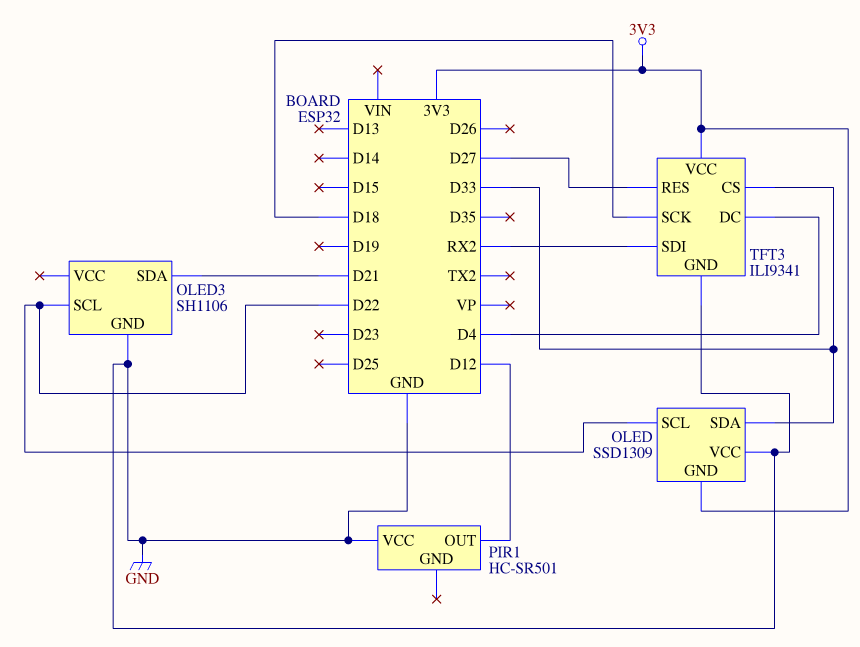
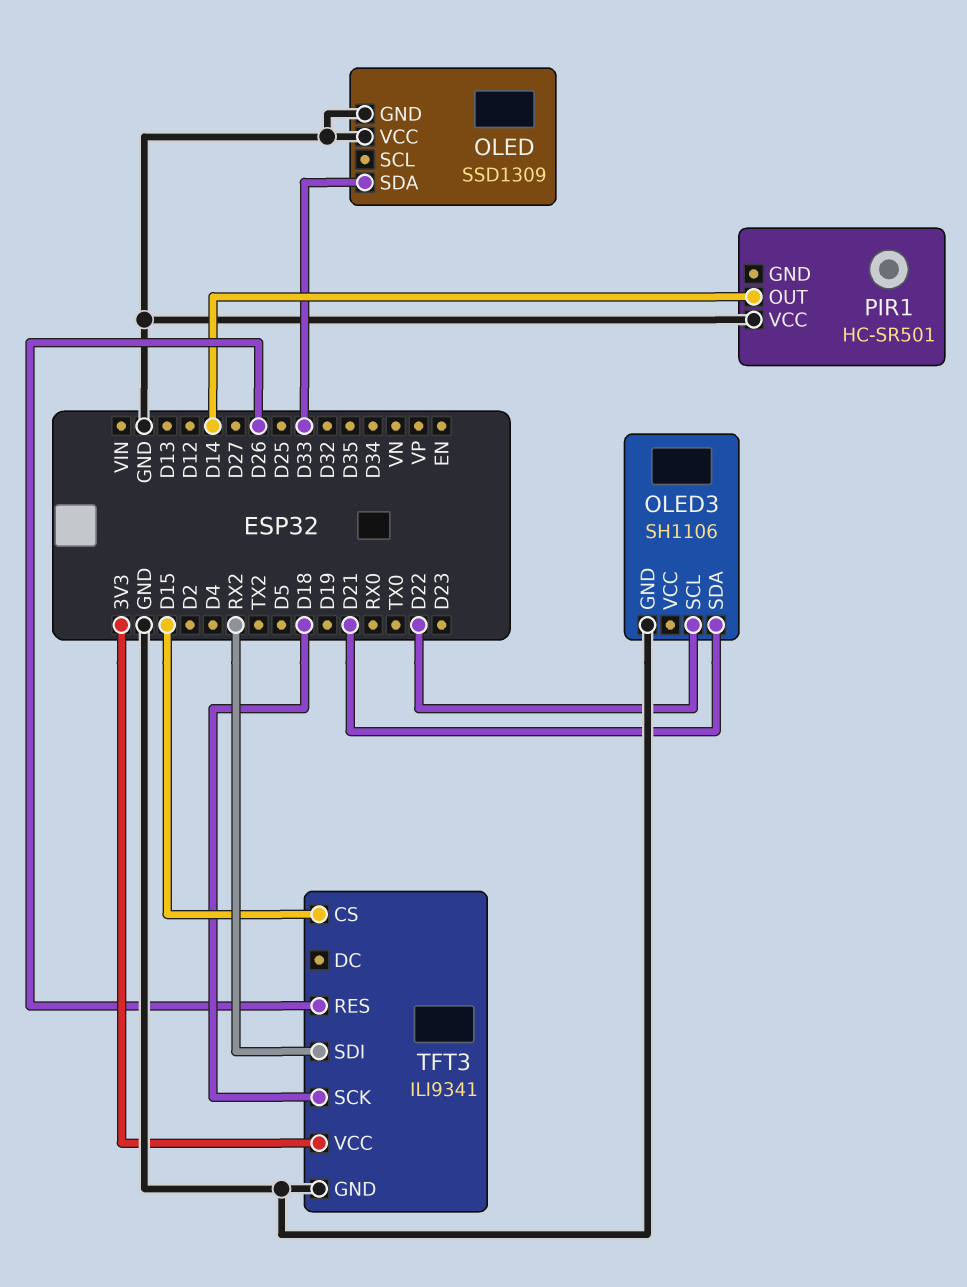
OLED pin GND: 3V3 -> GND
OLED pin SCL: D22 -> none
PIR1 pin OUT: D12 -> D14
TFT3 pin CS: D33 -> D15
TFT3 pin DC: D4 -> none
TFT3 pin RES: D27 -> D26

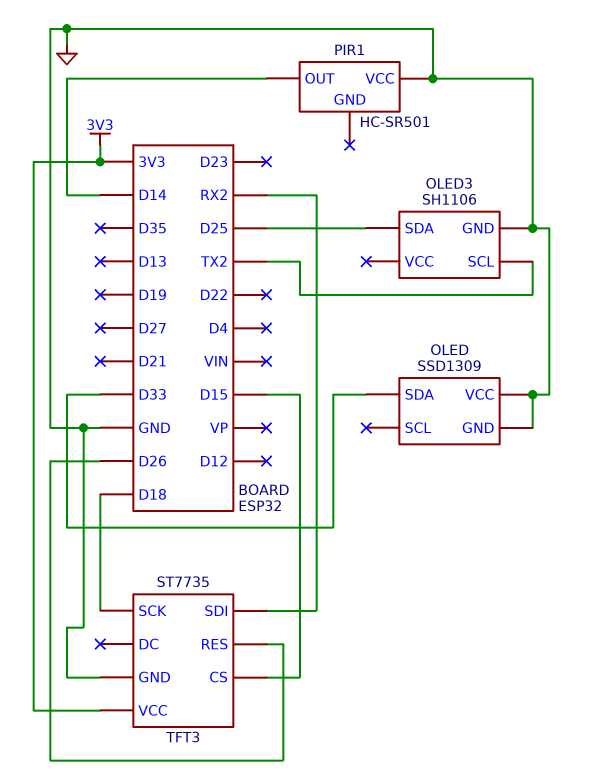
OLED3 pin SCL: D22 -> TX2
OLED3 pin SDA: D21 -> D25
TFT3: ILI9341 -> ST7735

